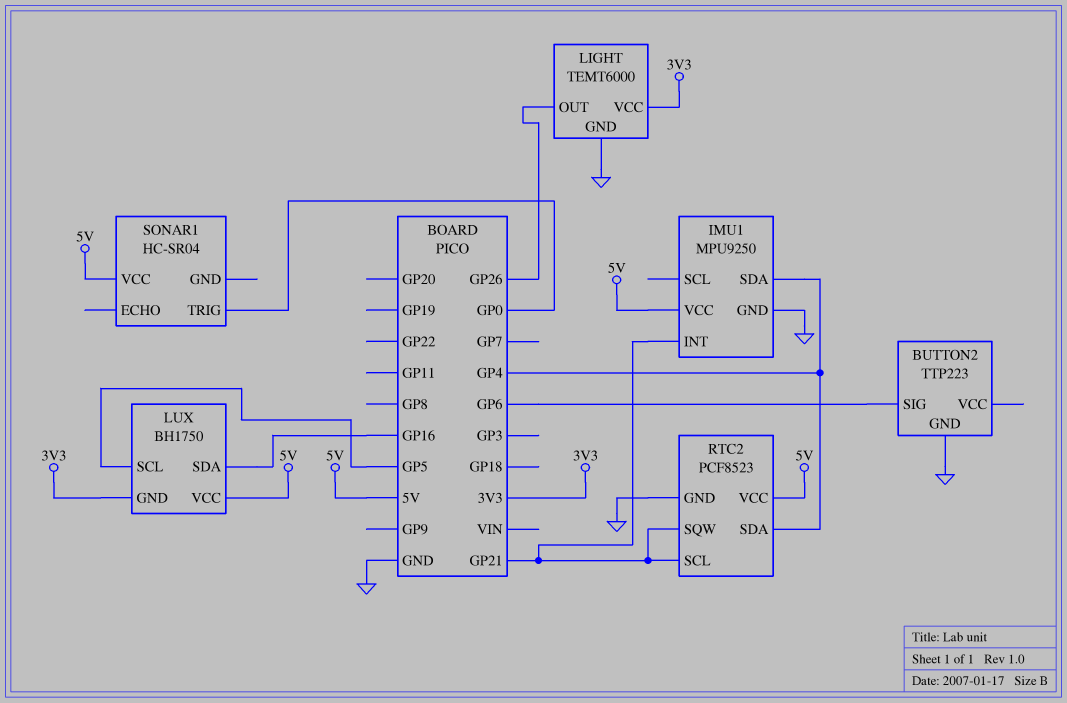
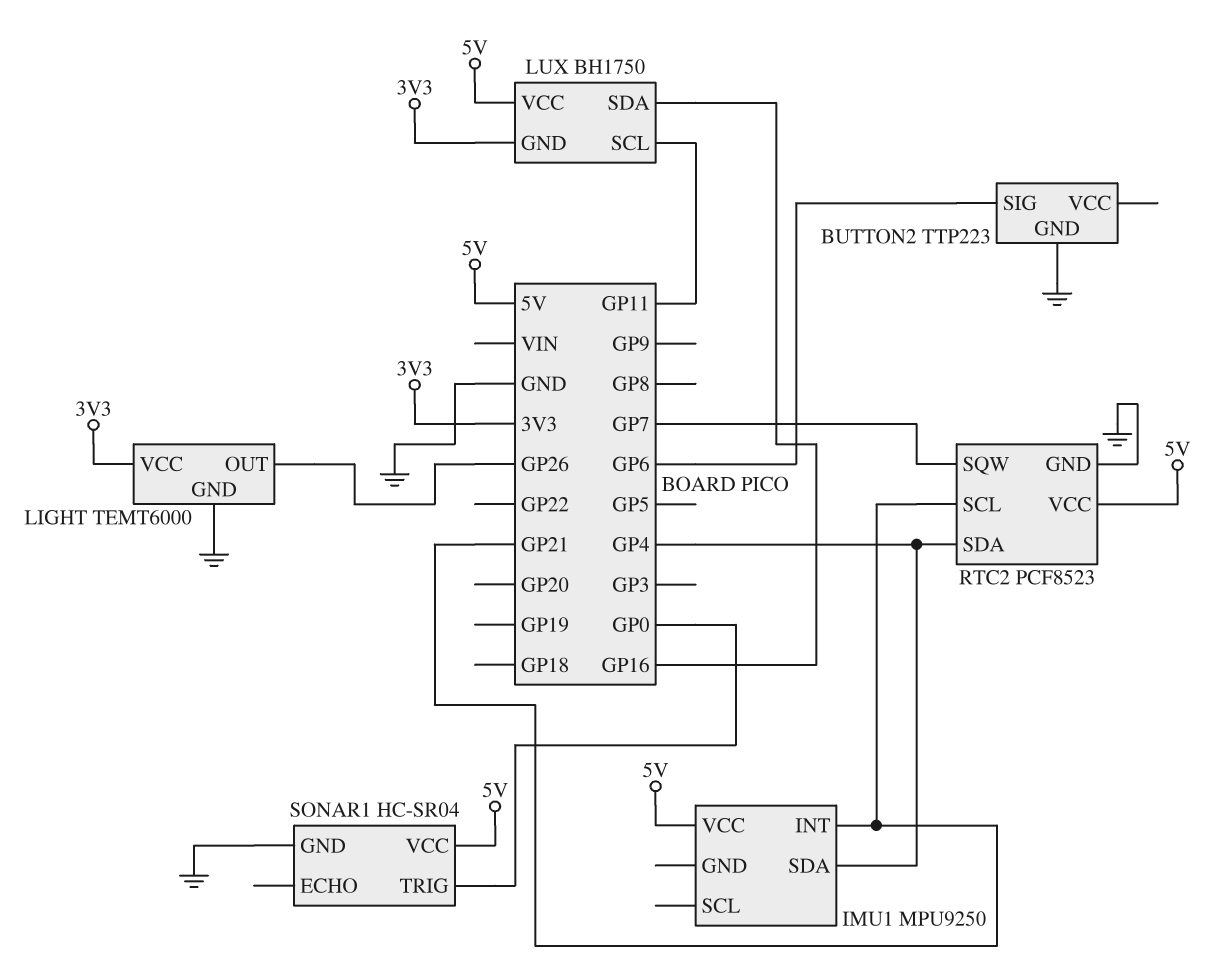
IMU1 pin GND: GND -> none
LUX pin SCL: GP5 -> GP11
RTC2 pin SQW: GP21 -> GP7
SONAR1 pin GND: none -> GND

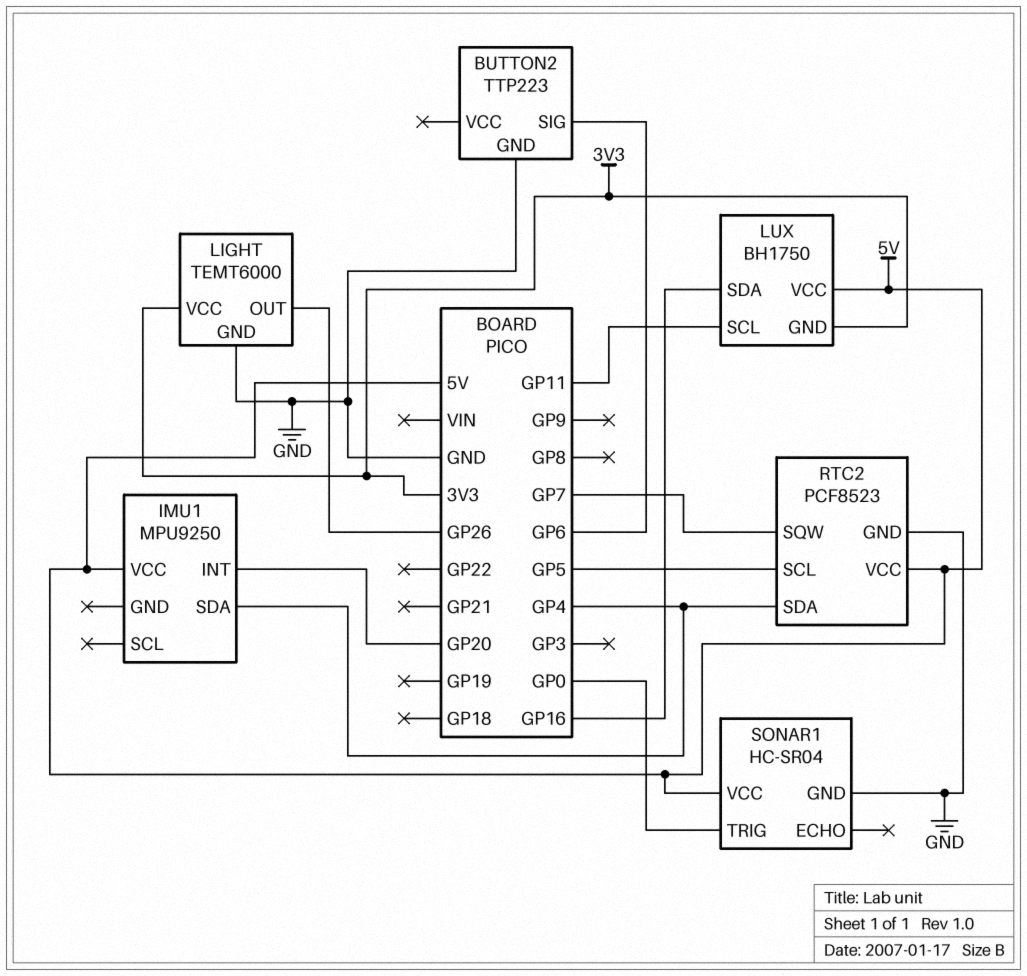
IMU1 pin INT: GP21 -> GP20
RTC2 pin SCL: GP21 -> GP5

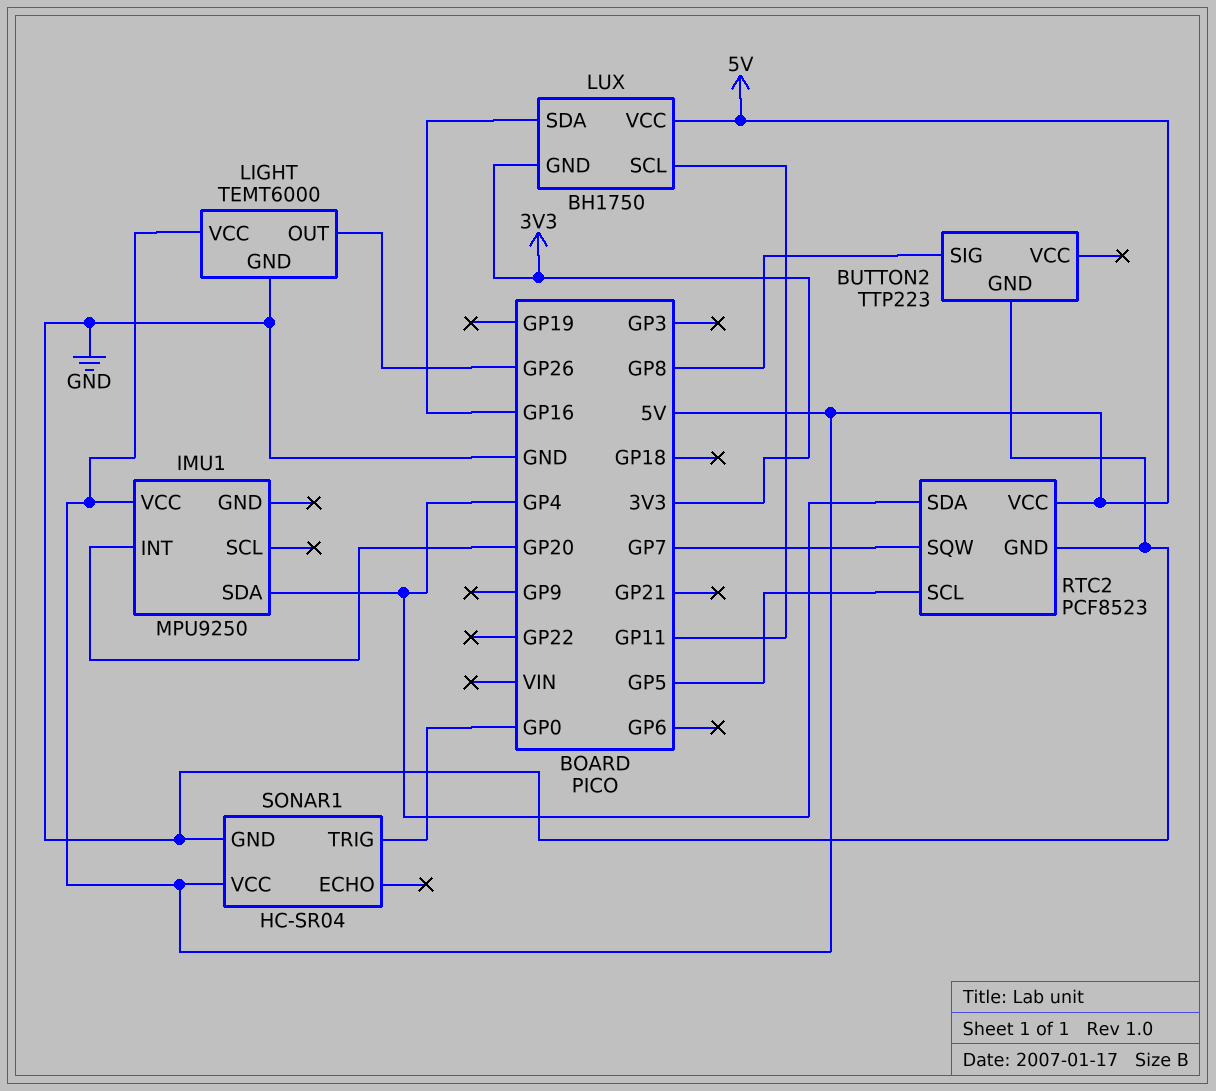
BUTTON2 pin SIG: GP6 -> GP8
LIGHT pin VCC: 3V3 -> 5V

